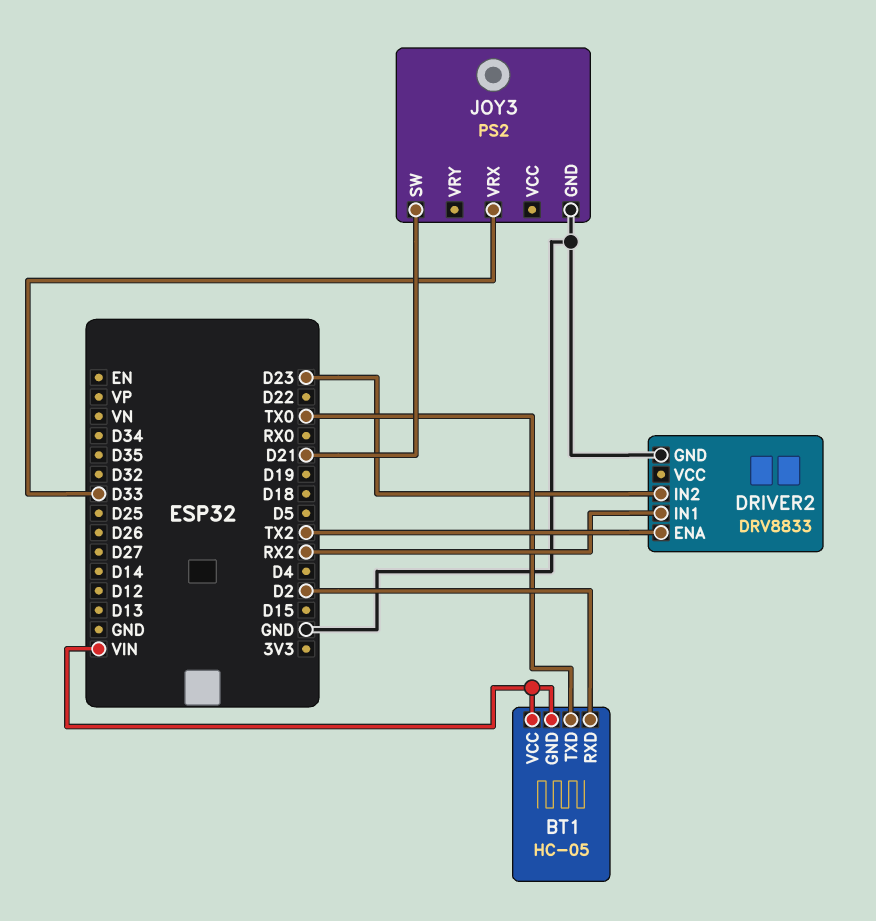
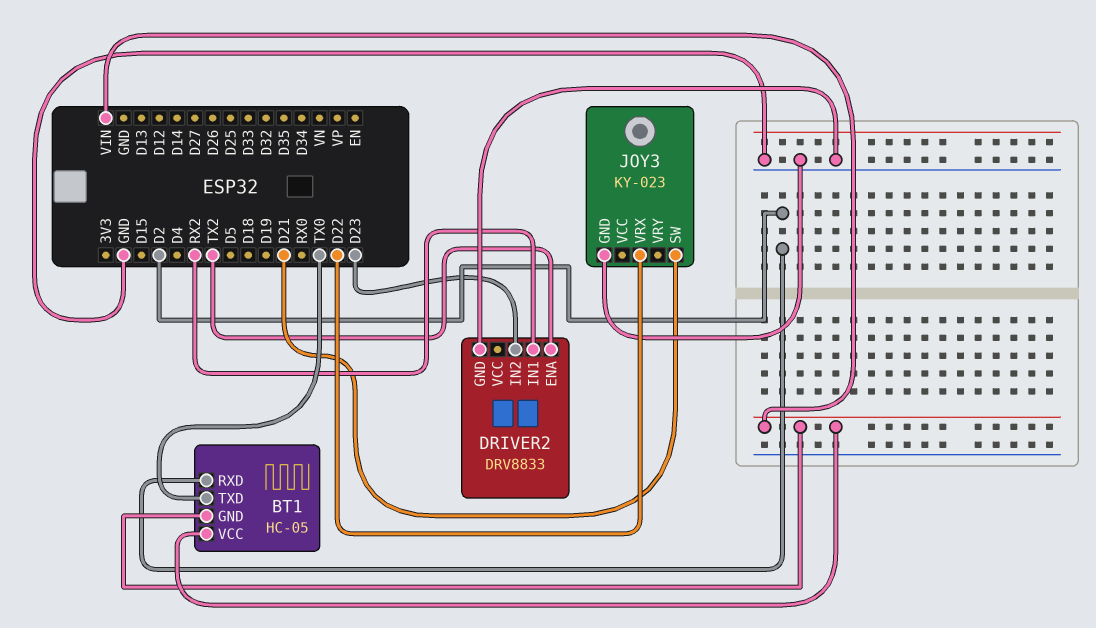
JOY3: PS2 -> KY-023
JOY3 pin VRX: D33 -> D22

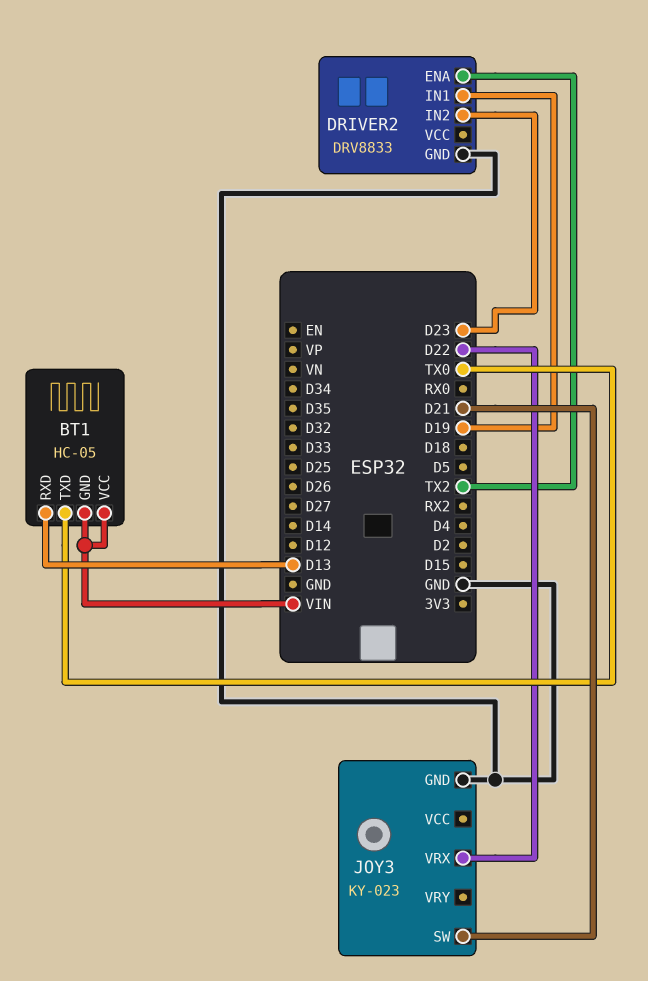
BT1 pin RXD: D2 -> D13
DRIVER2 pin IN1: RX2 -> D19

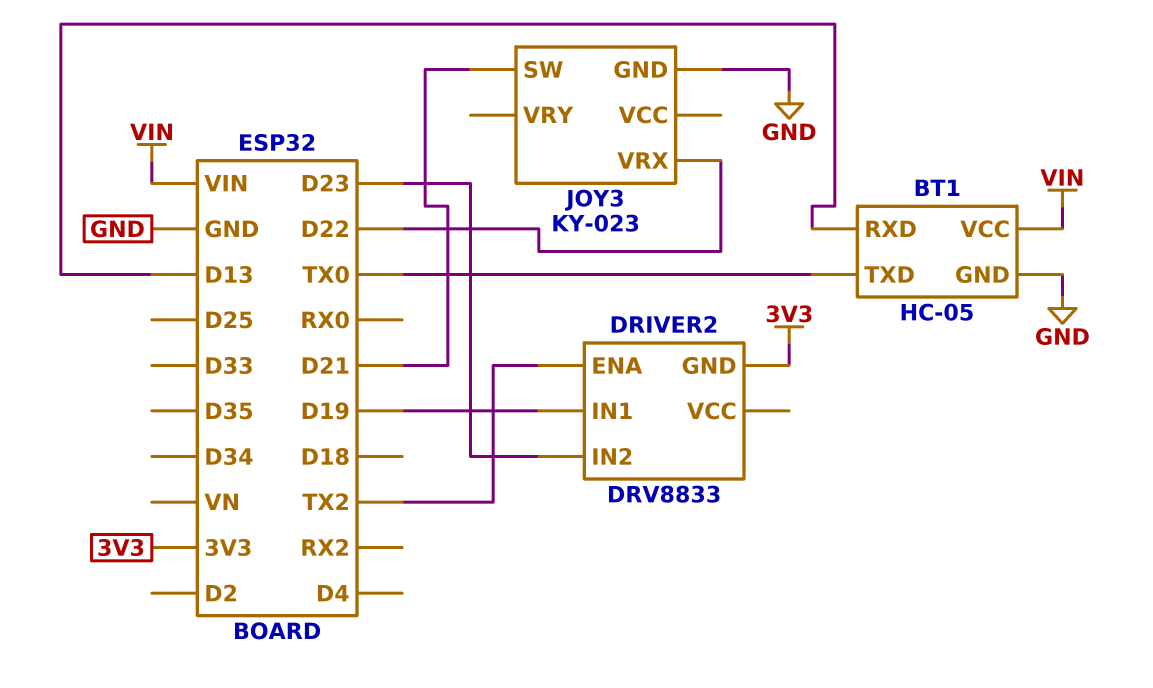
BT1 pin GND: VIN -> GND
DRIVER2 pin GND: GND -> 3V3

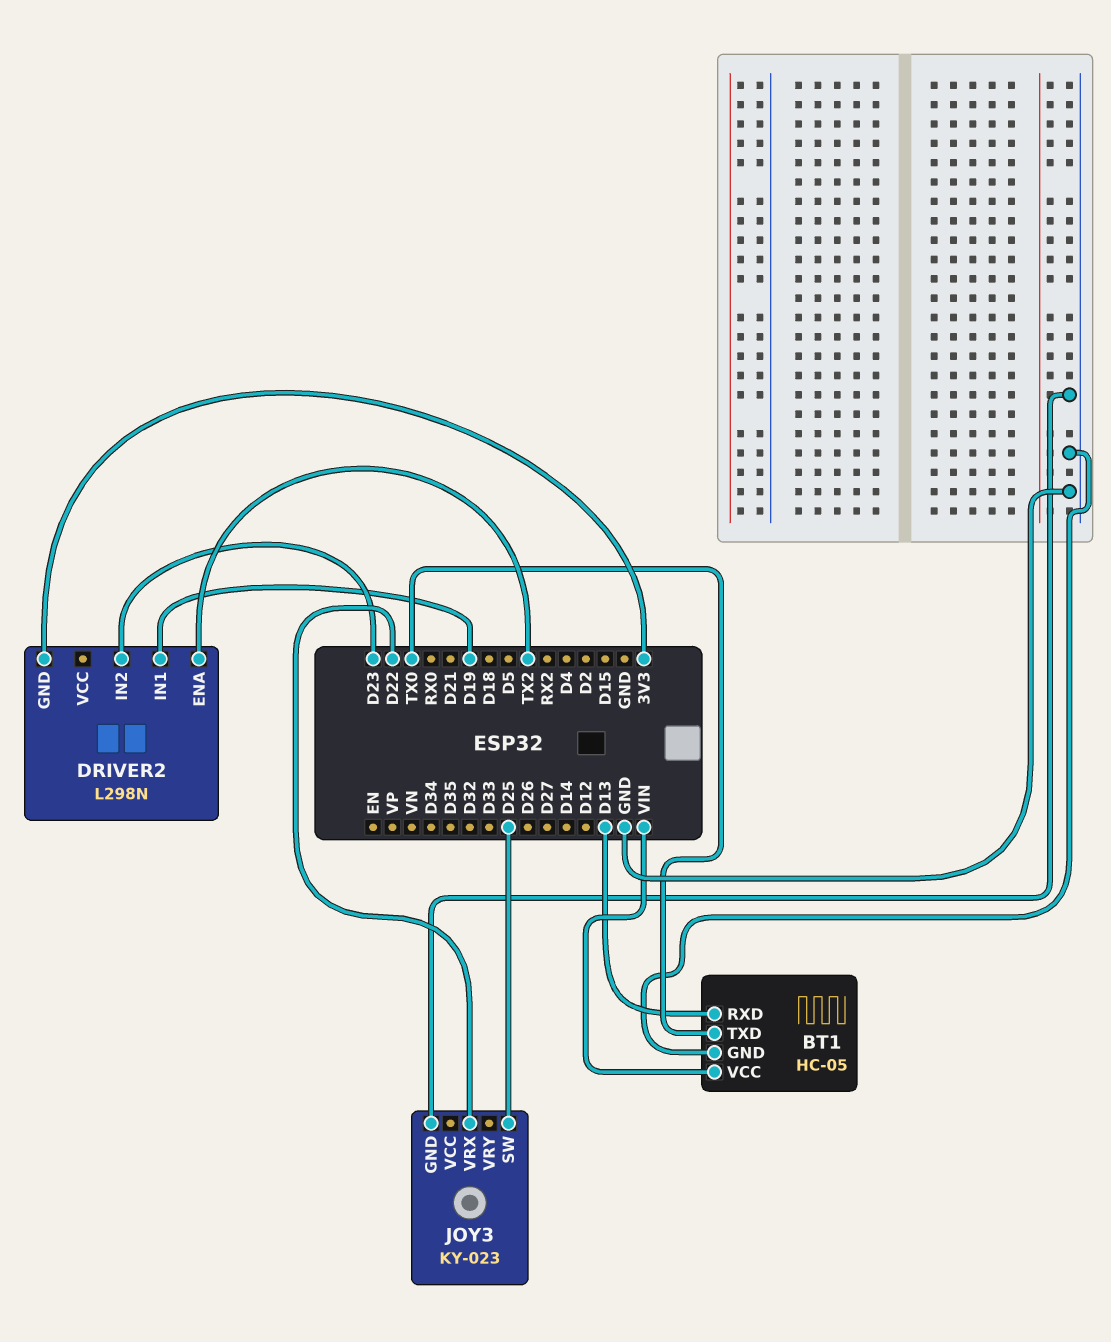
DRIVER2: DRV8833 -> L298N
JOY3 pin SW: D21 -> D25

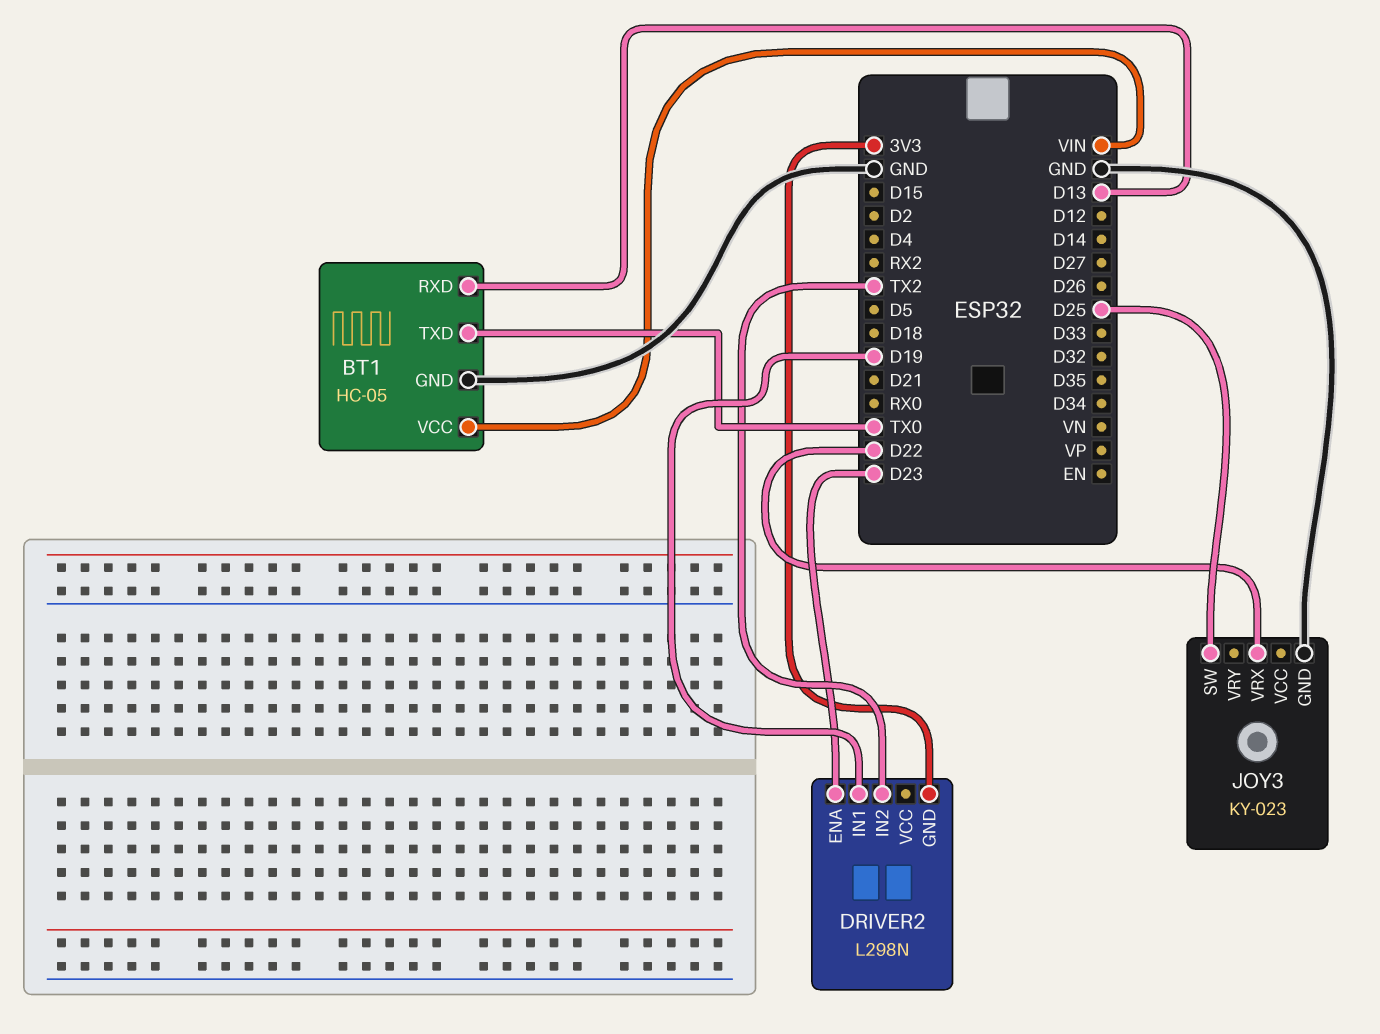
DRIVER2 pin ENA: TX2 -> D23
DRIVER2 pin IN2: D23 -> TX2

